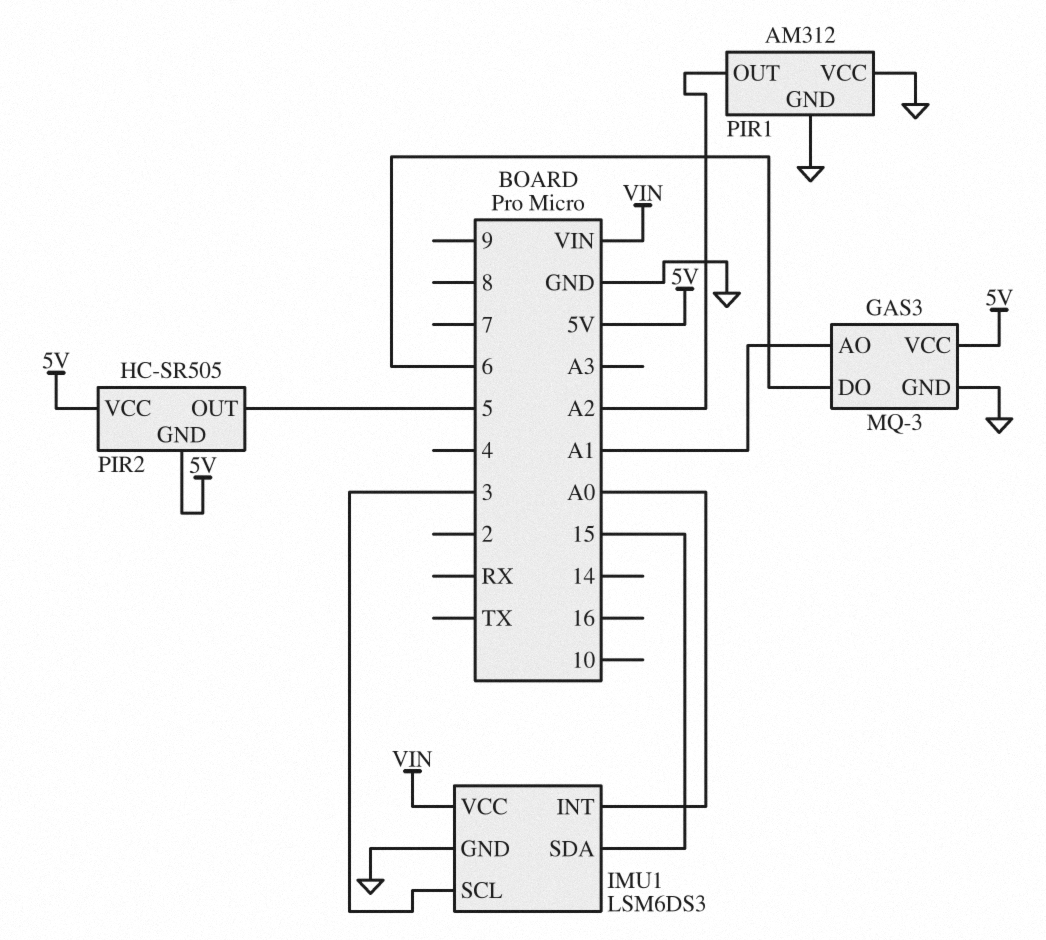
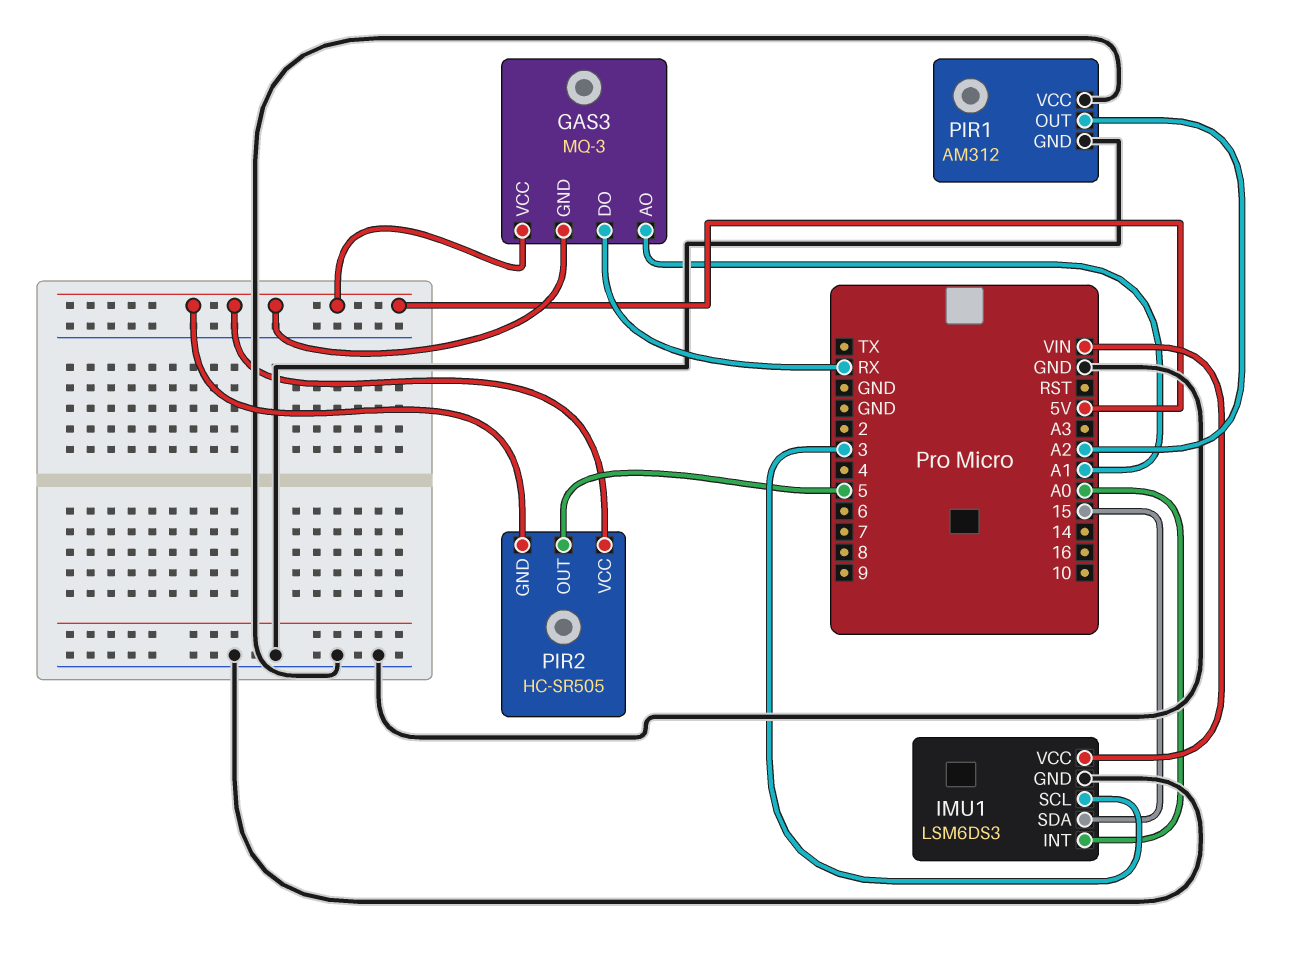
GAS3 pin DO: 6 -> RX
GAS3 pin GND: GND -> 5V

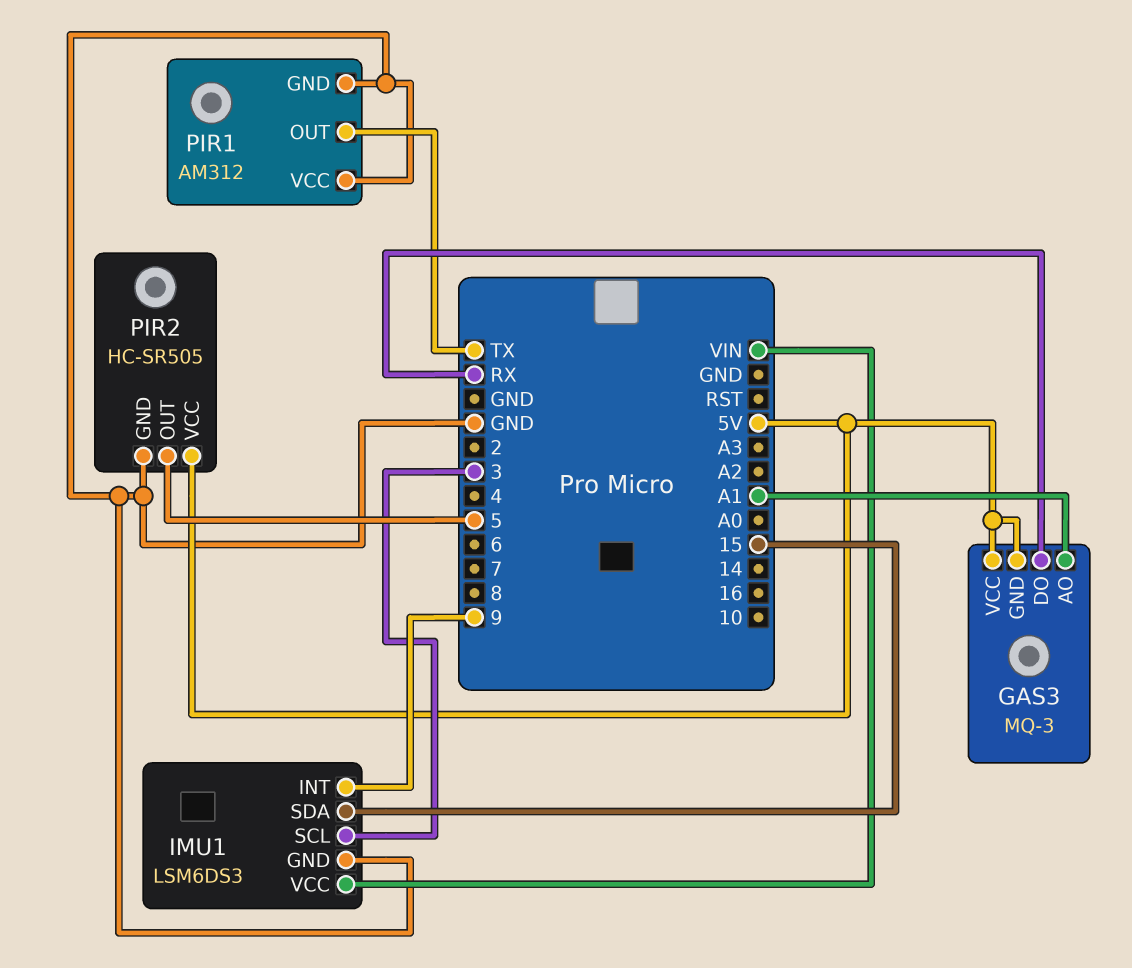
IMU1 pin INT: A0 -> 9
PIR1 pin OUT: A2 -> TX
PIR2 pin GND: 5V -> GND

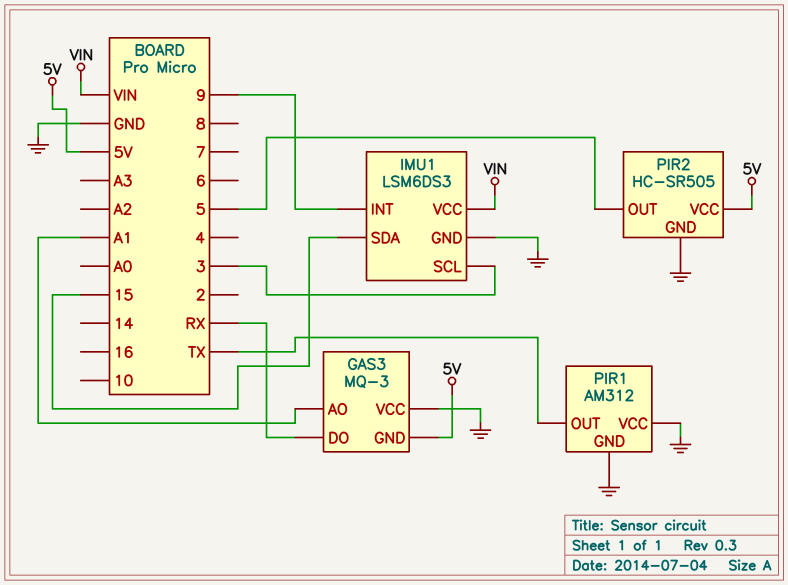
GAS3 pin VCC: 5V -> GND

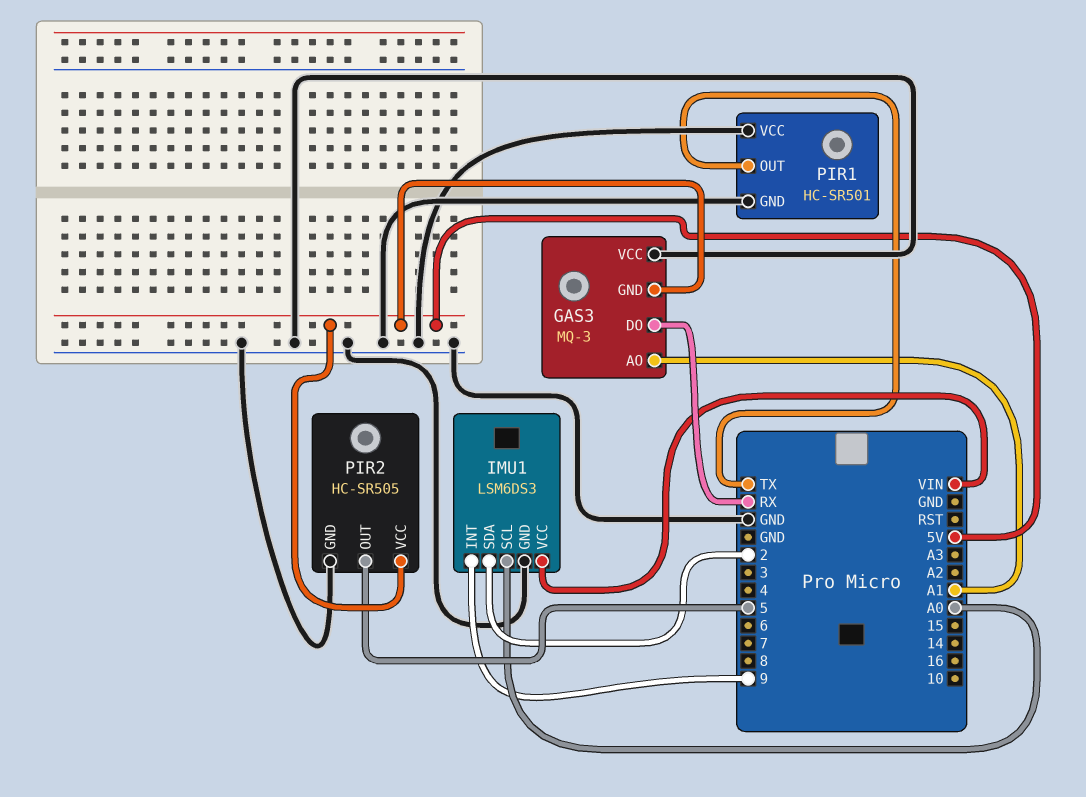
IMU1 pin SCL: 3 -> A0
IMU1 pin SDA: 15 -> 2
PIR1: AM312 -> HC-SR501

